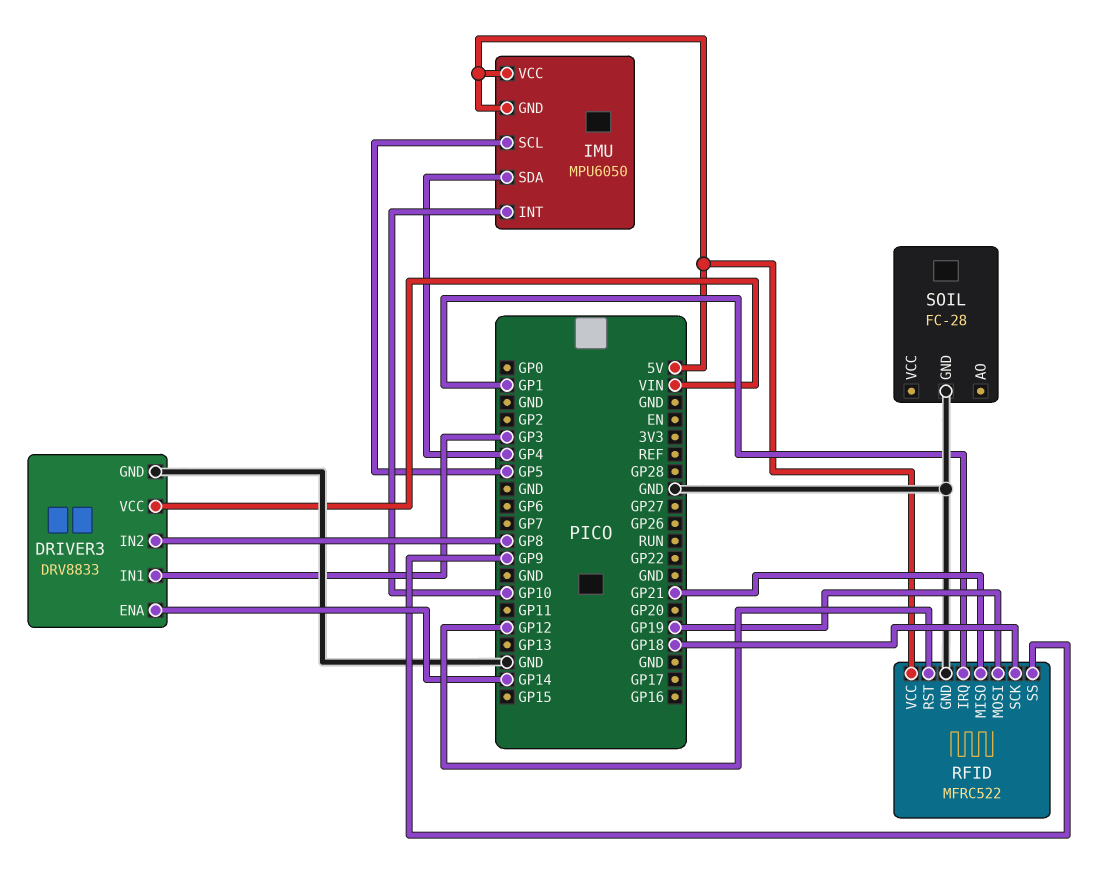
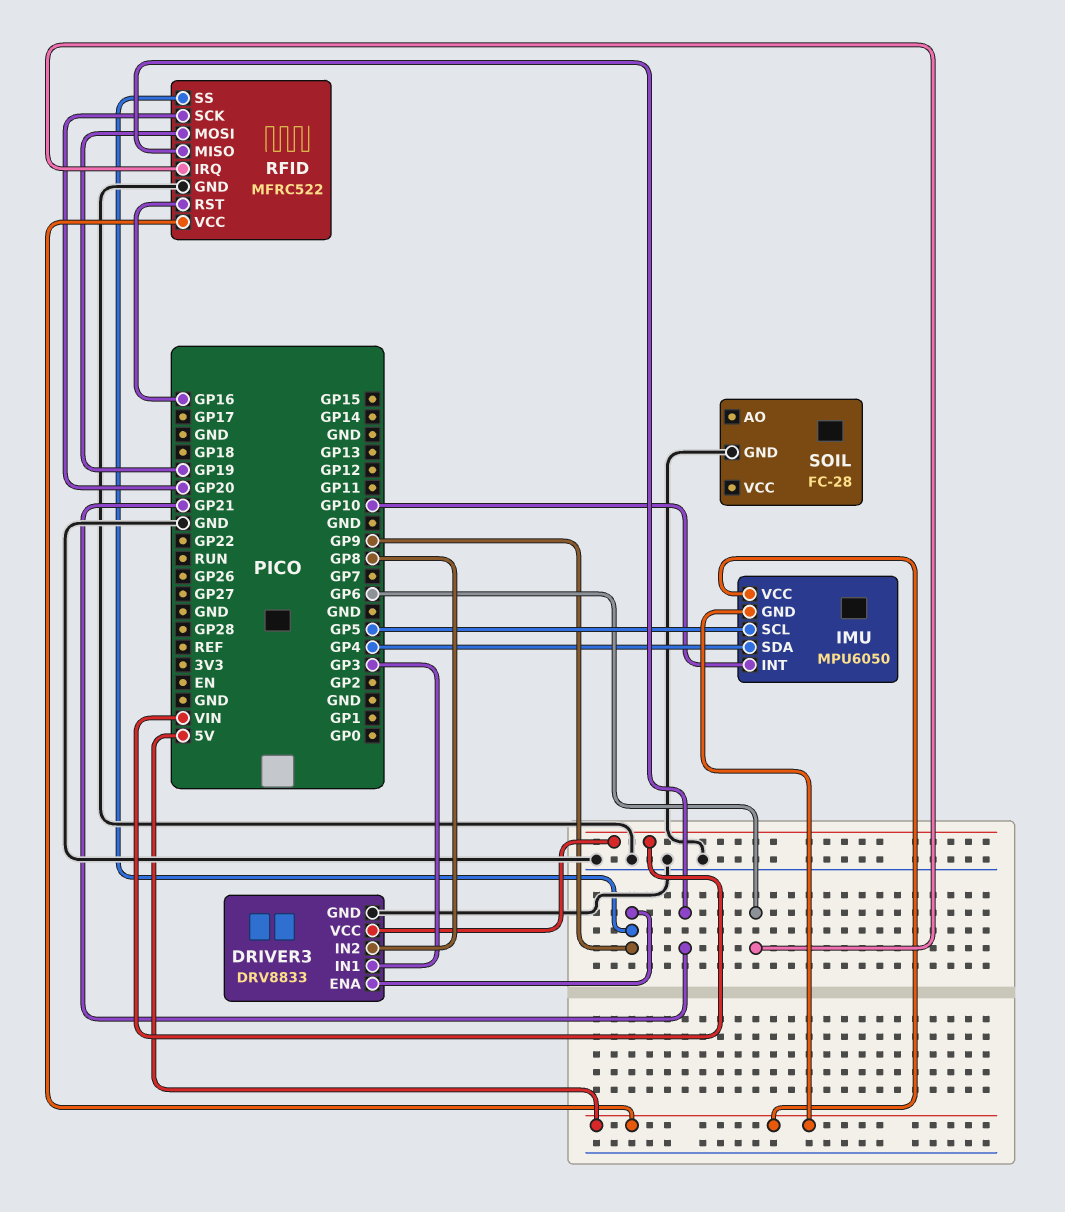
DRIVER3 pin ENA: GP14 -> GP9
RFID pin IRQ: GP1 -> GP6
RFID pin RST: GP12 -> GP16
RFID pin SCK: GP18 -> GP20

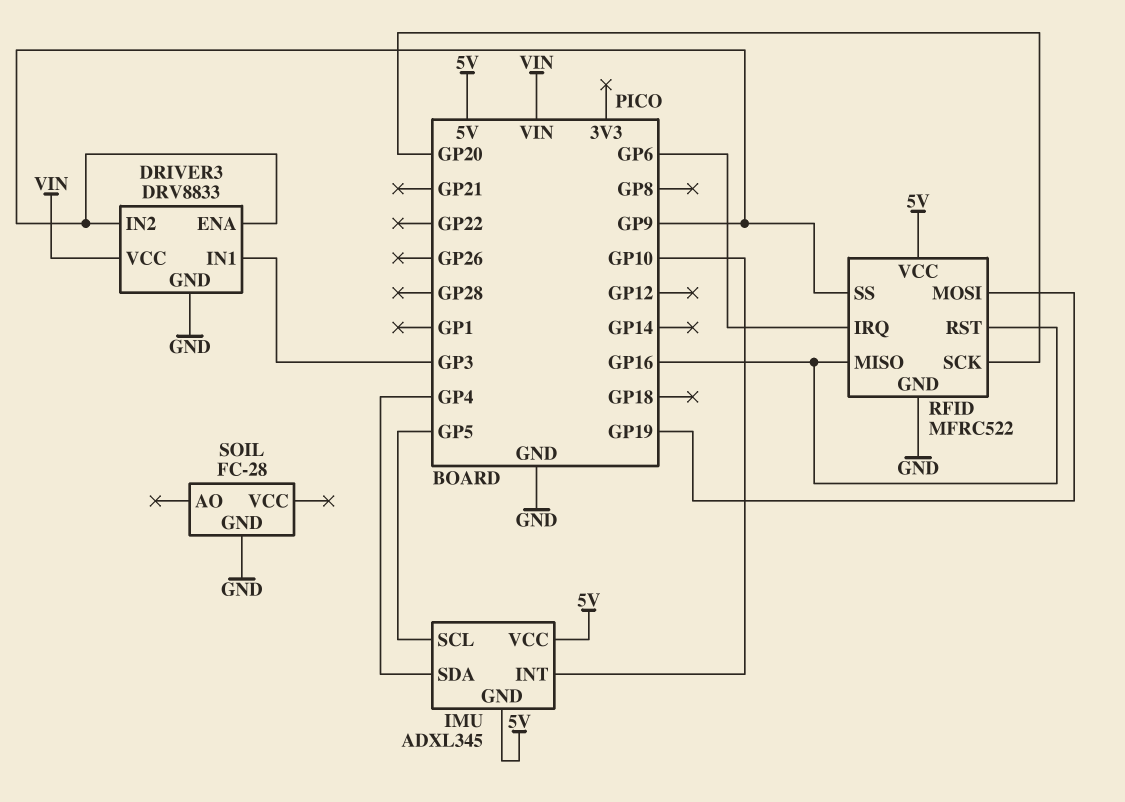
DRIVER3 pin IN2: GP8 -> GP9
IMU: MPU6050 -> ADXL345
RFID pin MISO: GP21 -> GP16

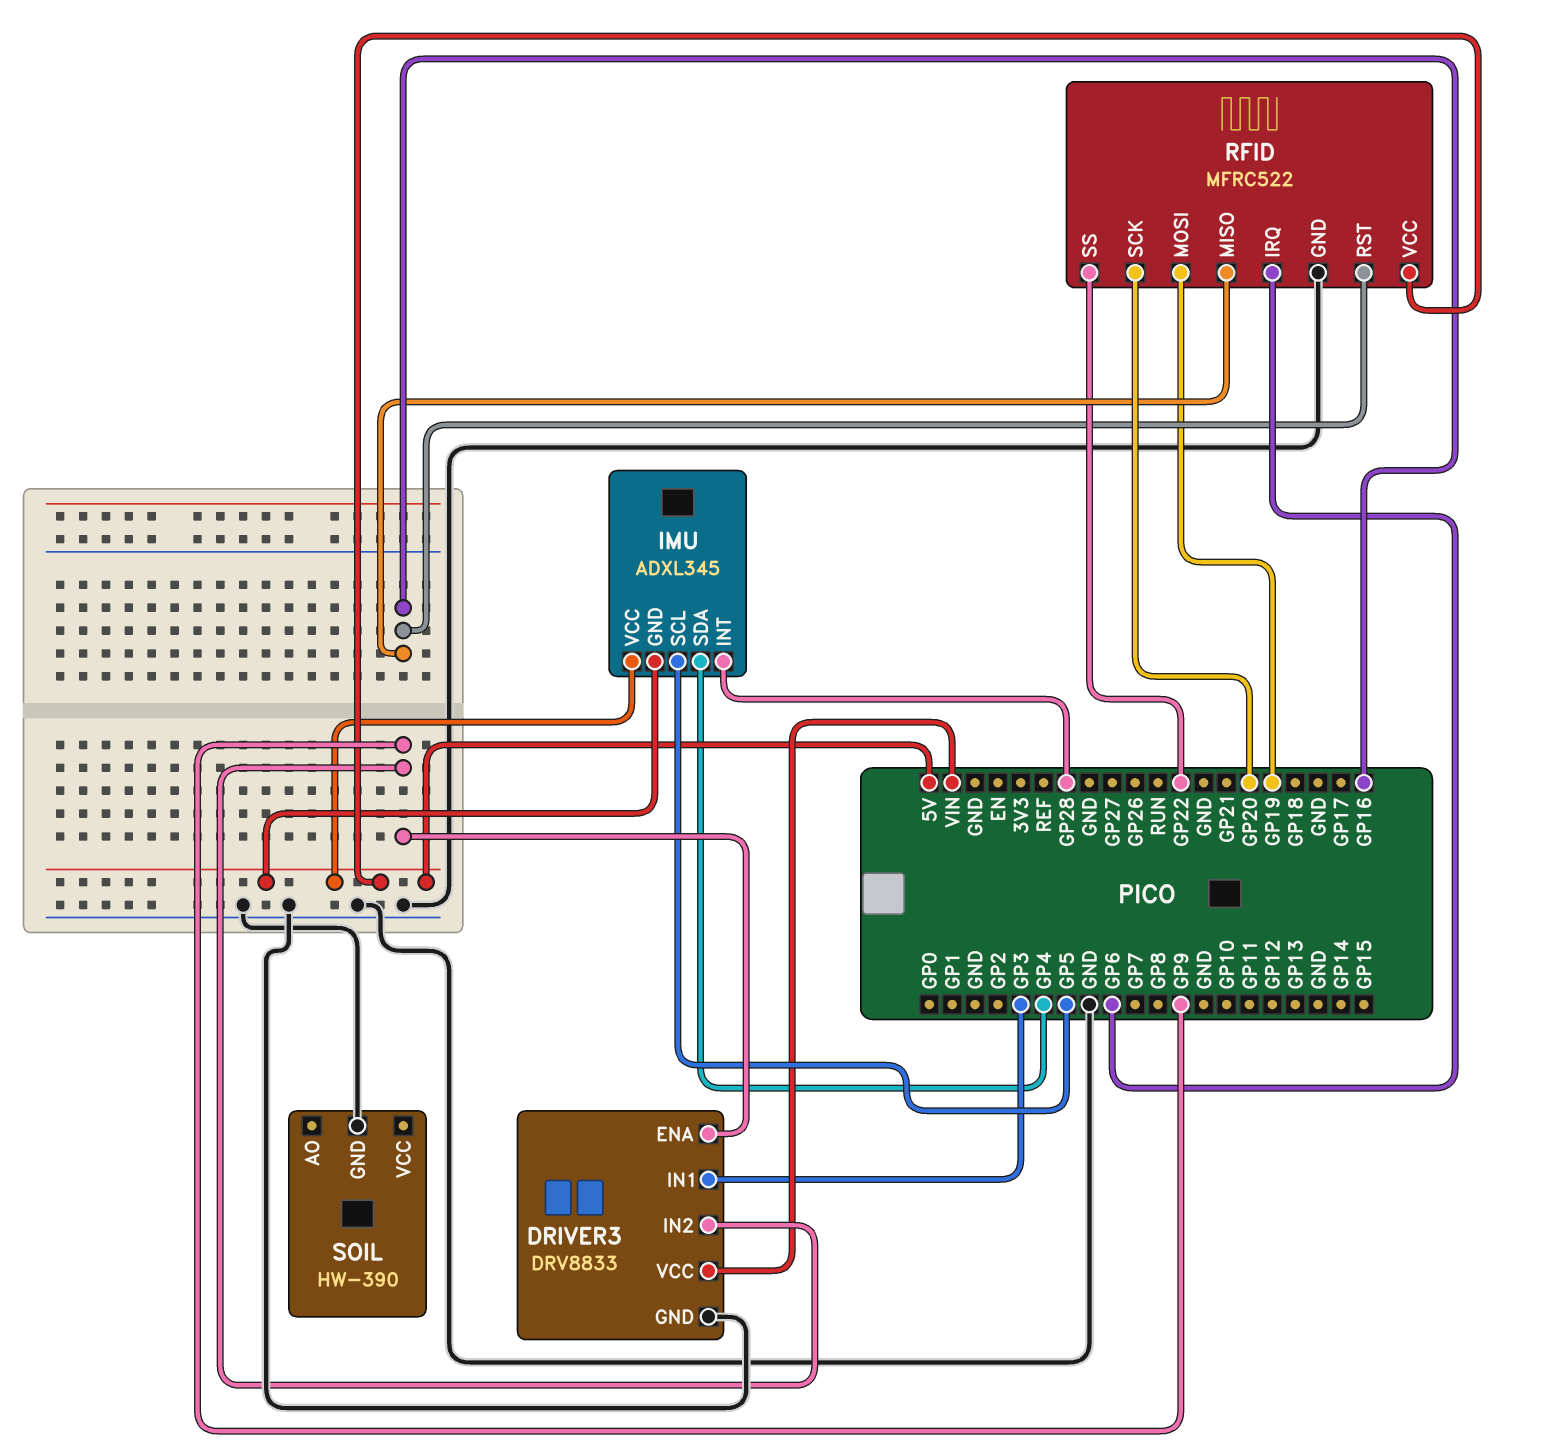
IMU pin INT: GP10 -> GP28
RFID pin SS: GP9 -> GP22
SOIL: FC-28 -> HW-390

